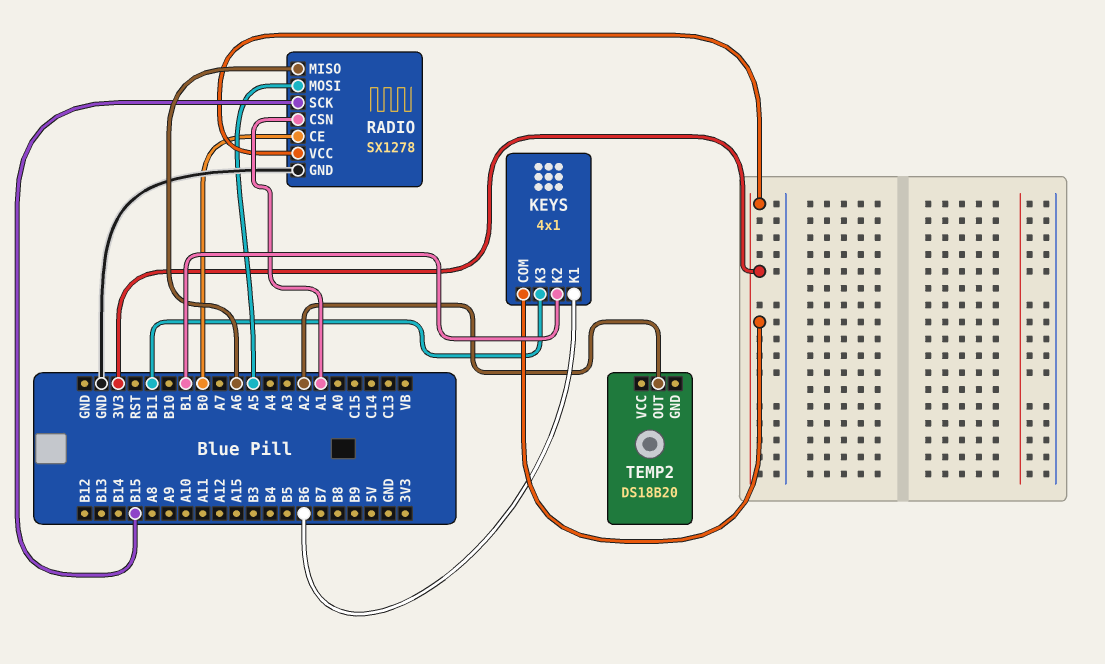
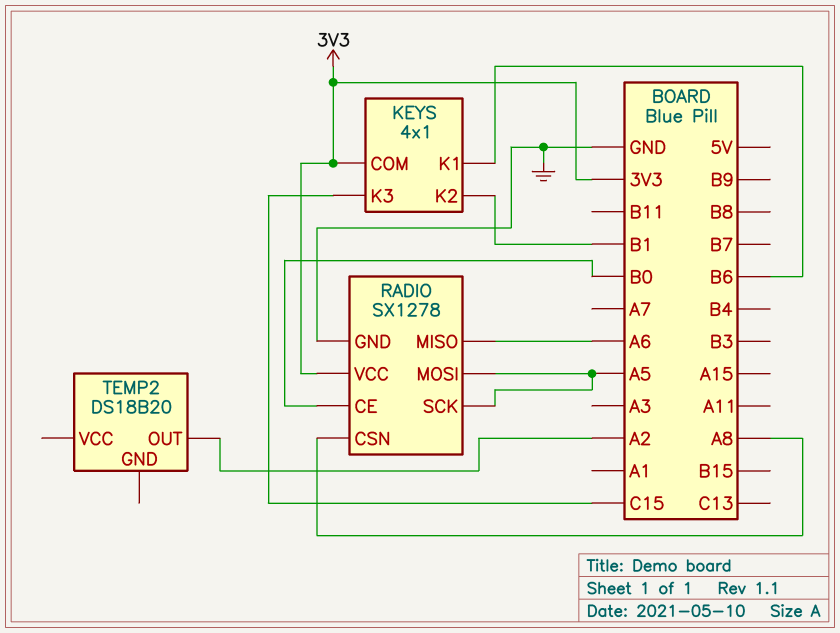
KEYS pin K3: B11 -> C15
RADIO pin CSN: A1 -> A8
RADIO pin SCK: B15 -> A5

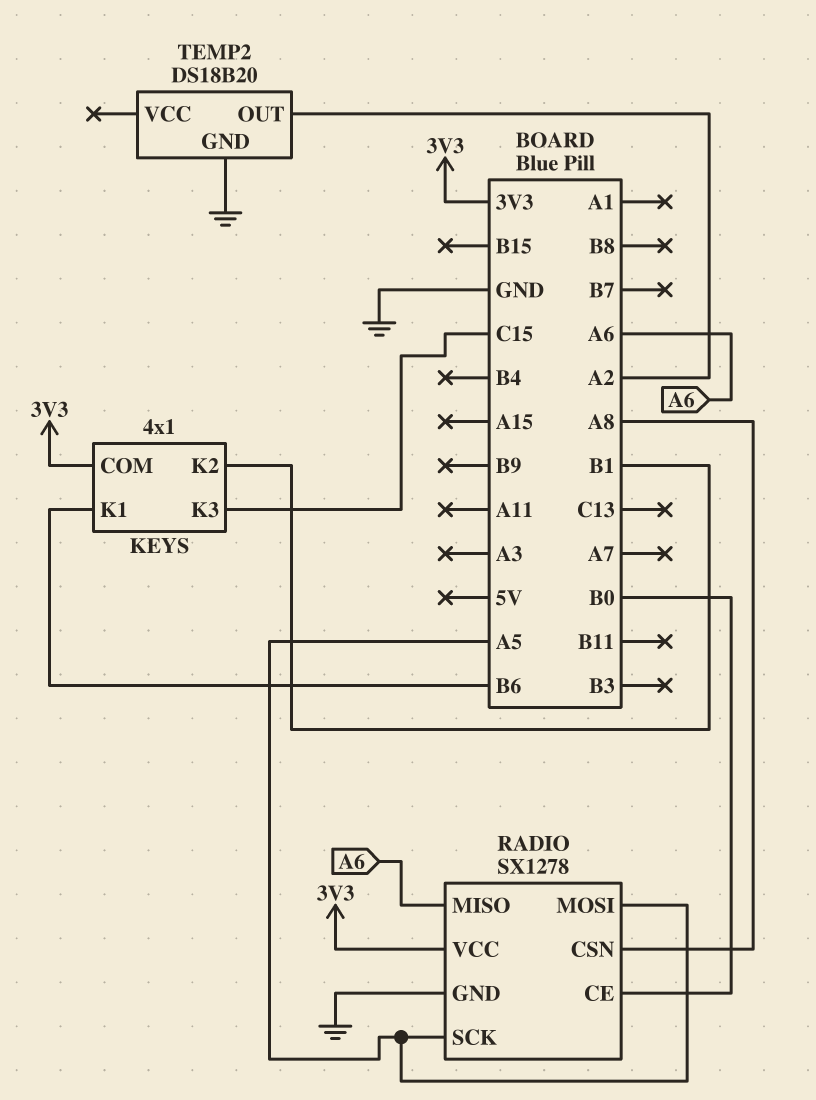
TEMP2 pin GND: none -> GND

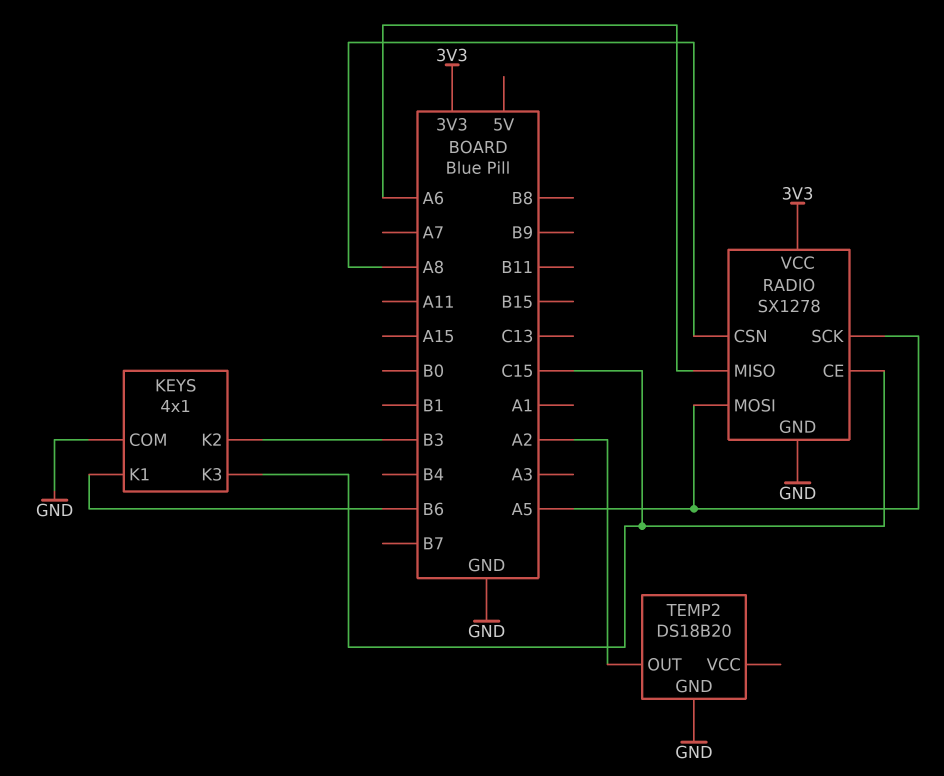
KEYS pin COM: 3V3 -> GND
KEYS pin K2: B1 -> B3
RADIO pin CE: B0 -> C15

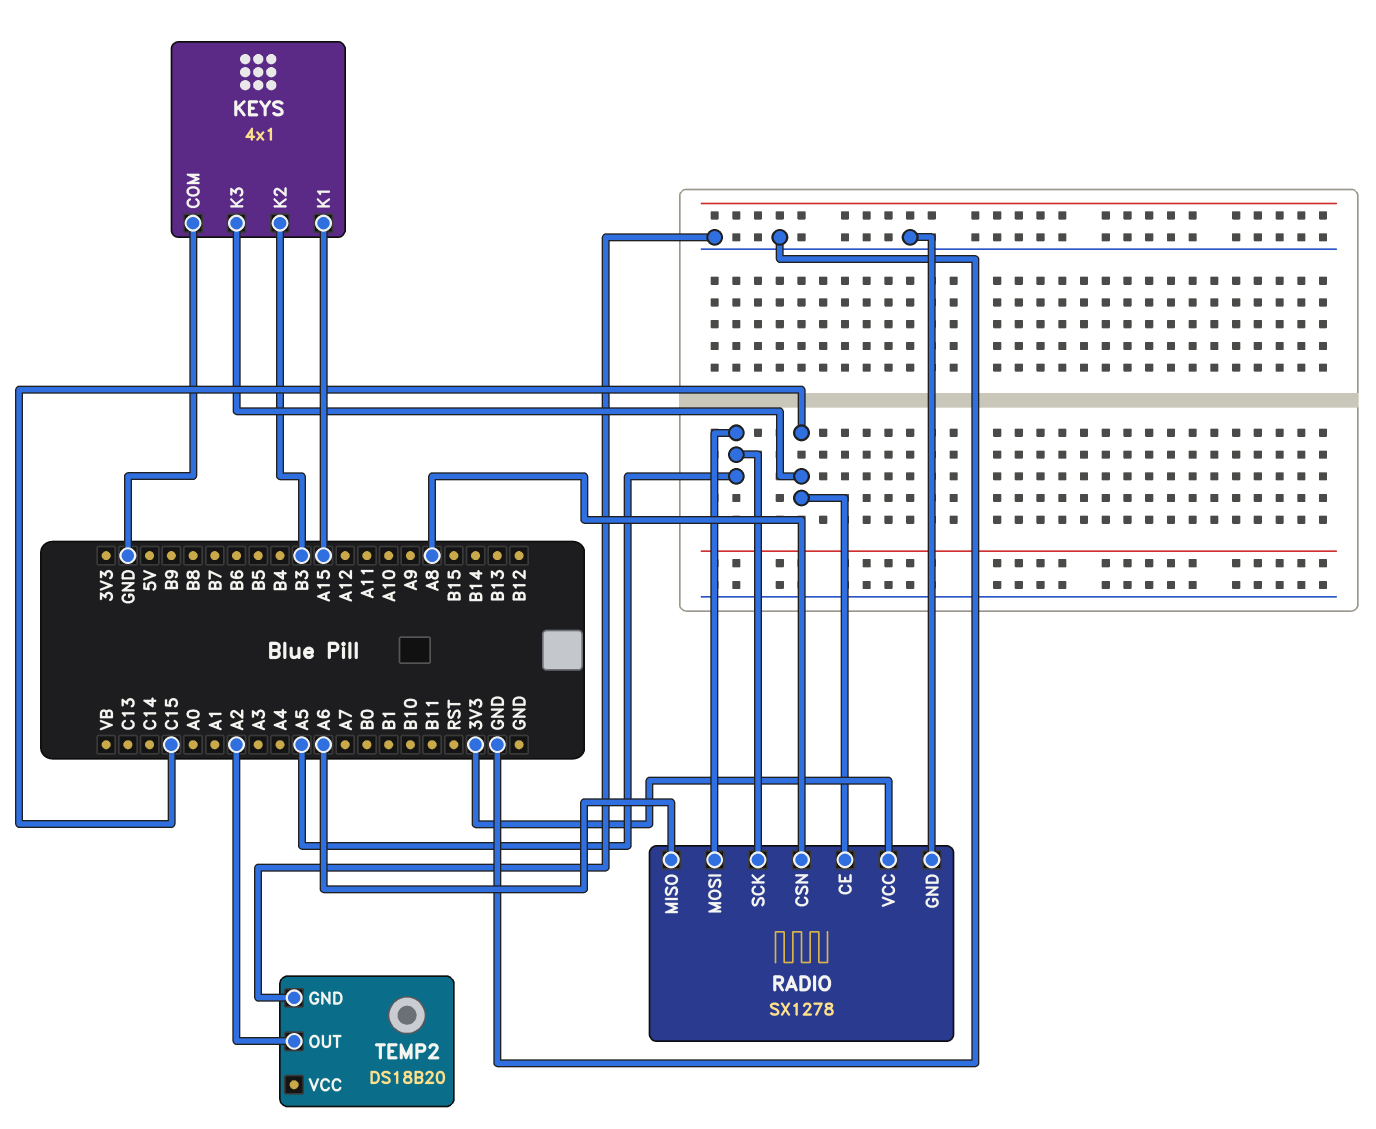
KEYS pin K1: B6 -> A15

